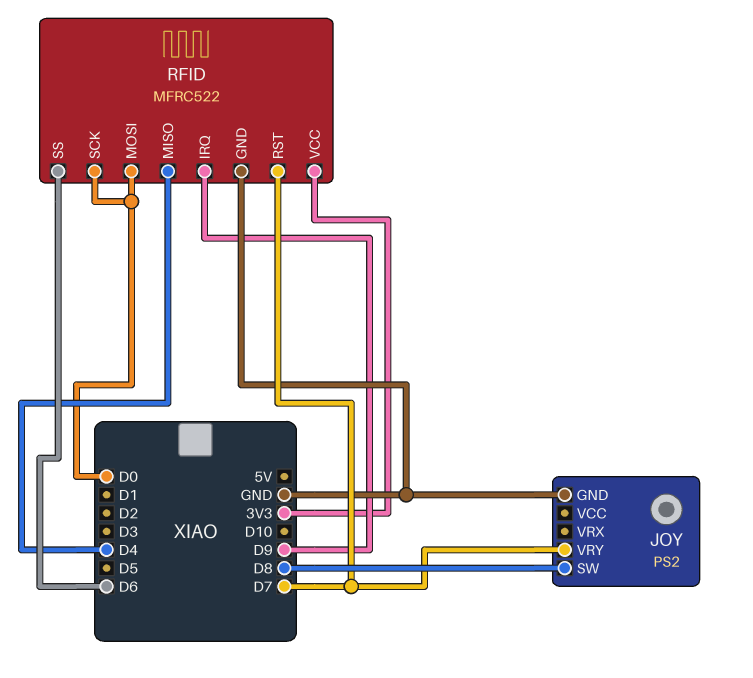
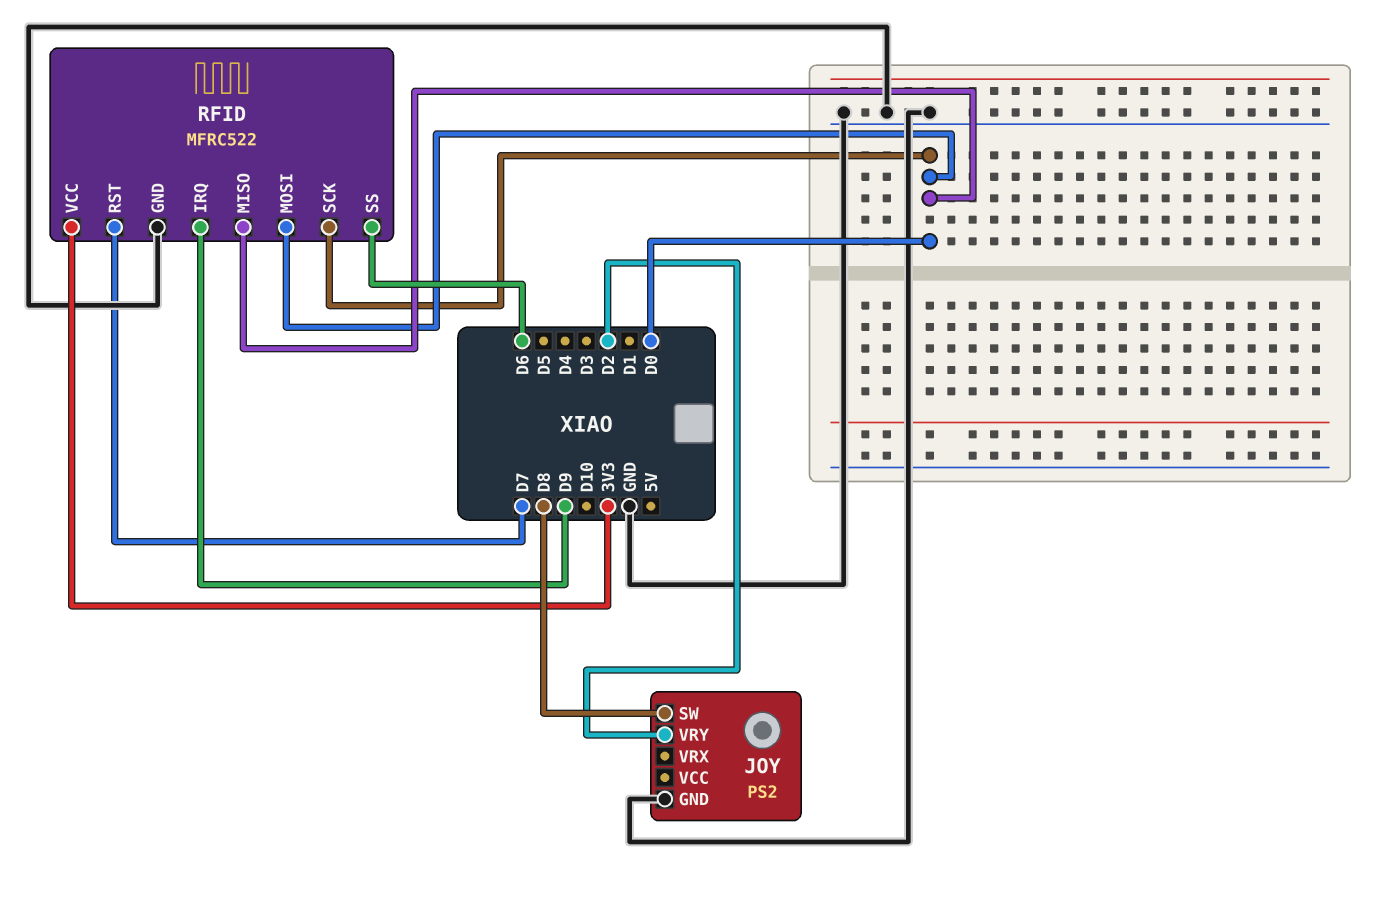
JOY pin VRY: D7 -> D2
RFID pin MISO: D4 -> D0

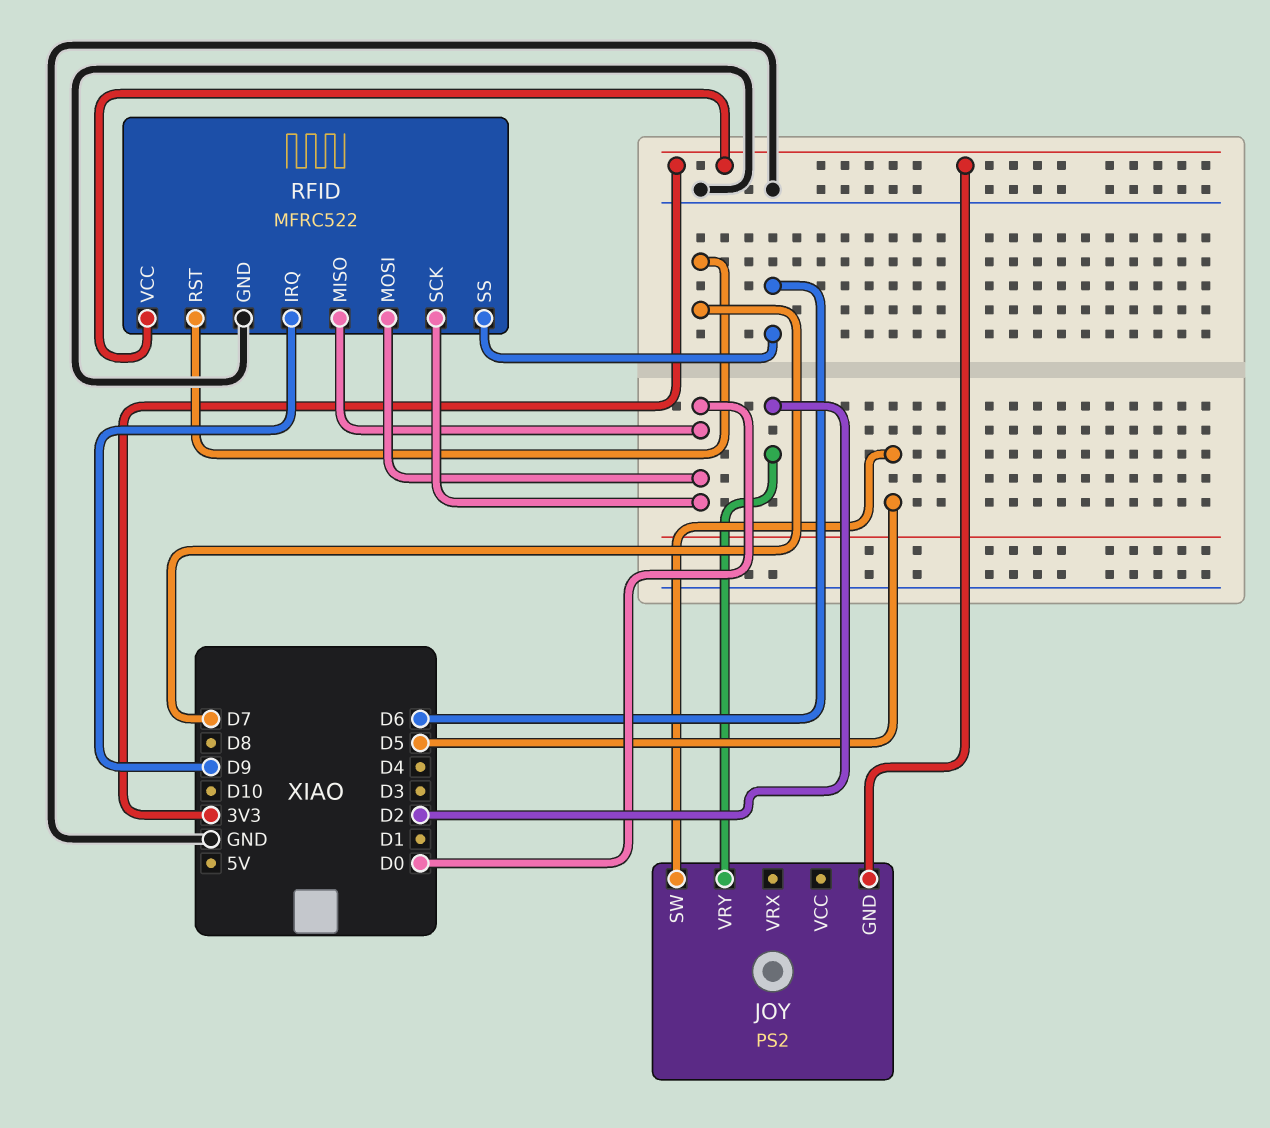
JOY pin GND: GND -> 3V3
JOY pin SW: D8 -> D5

